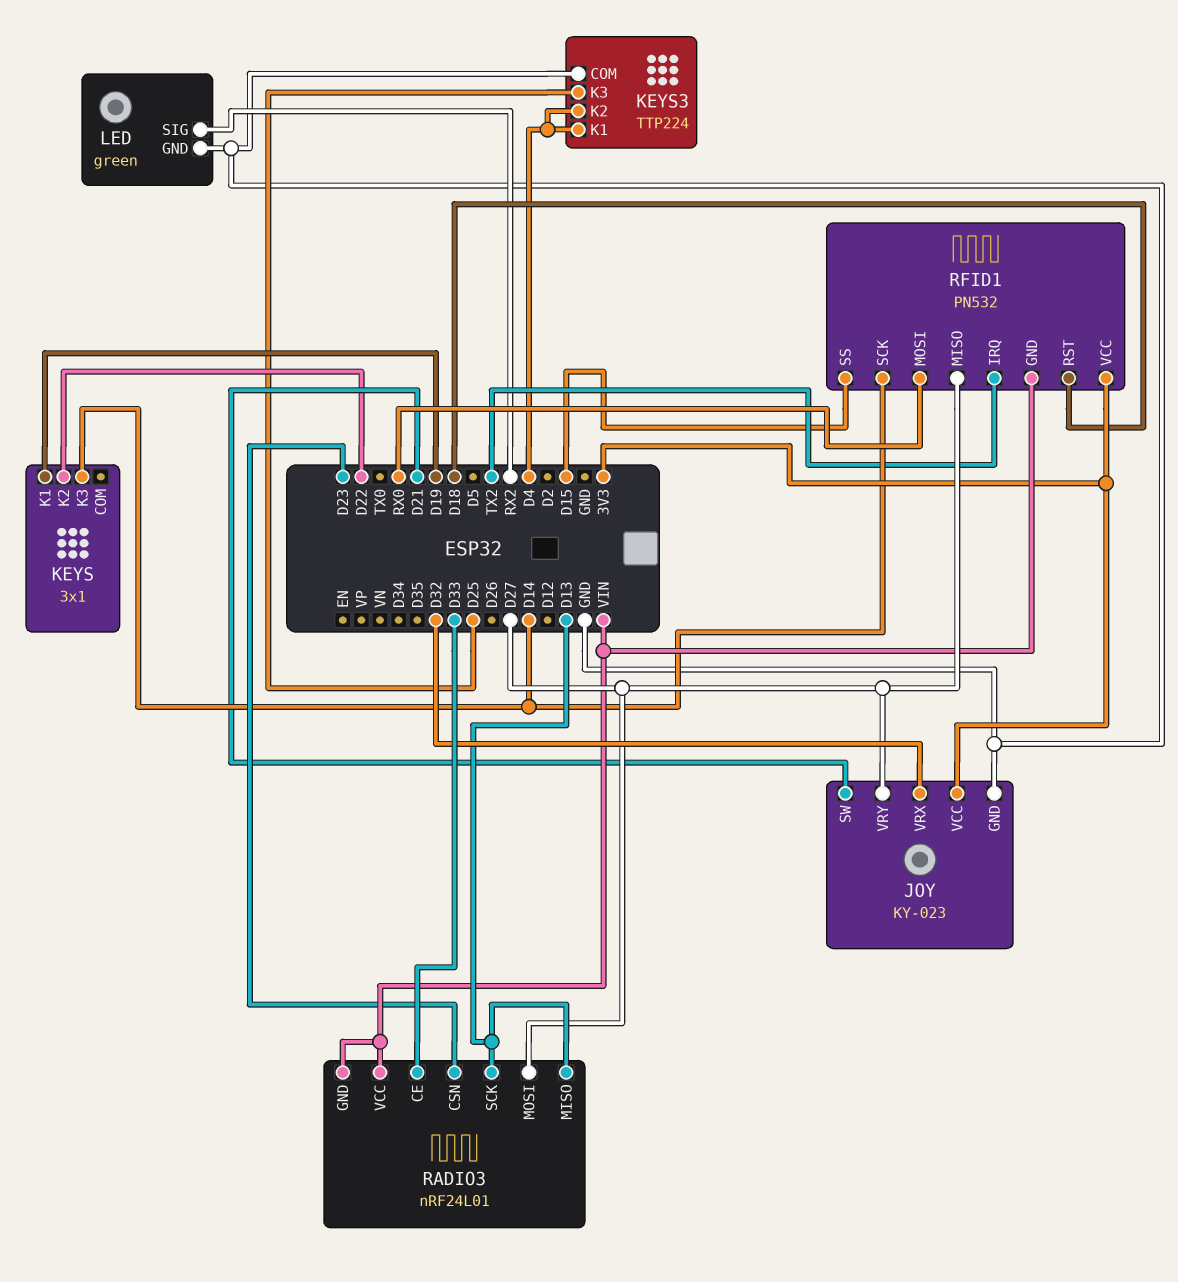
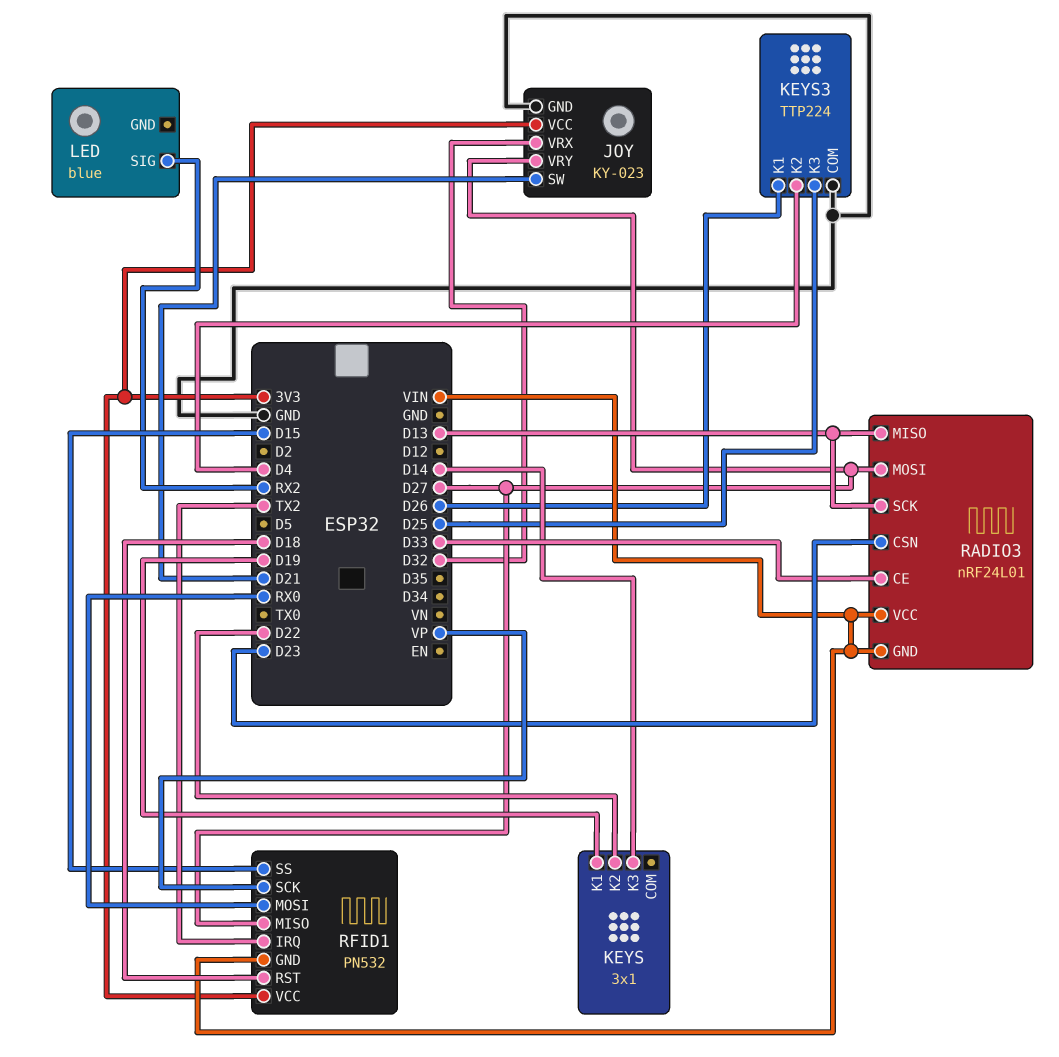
KEYS3 pin K1: D4 -> D26
LED: green -> blue
LED pin GND: GND -> none
RFID1 pin SCK: D14 -> VP

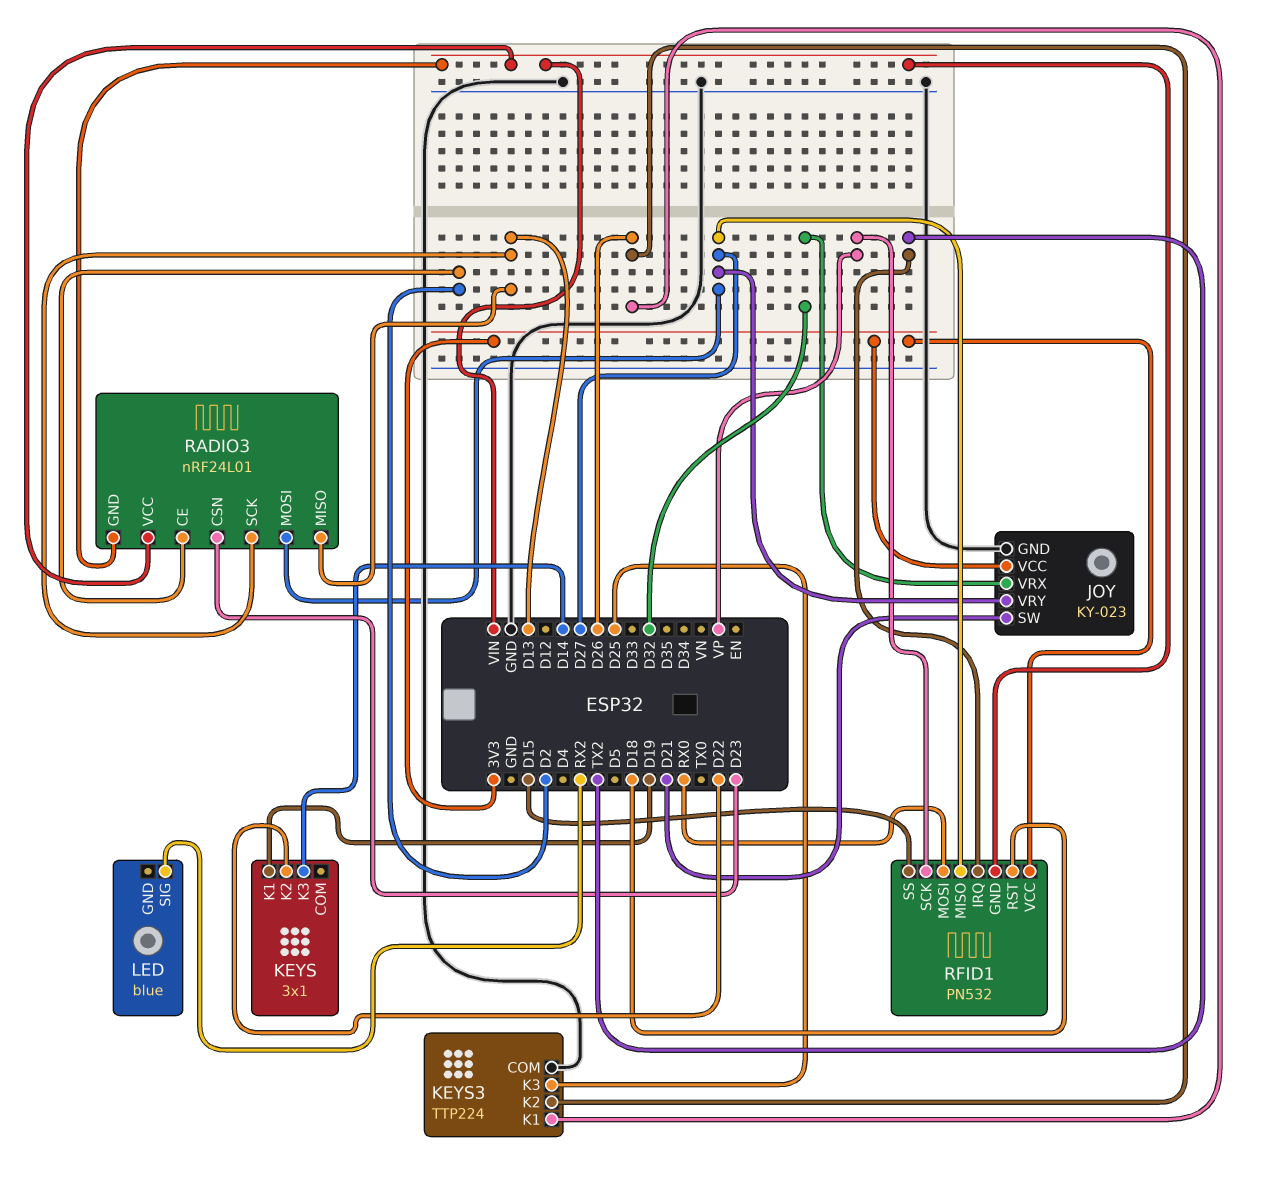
KEYS3 pin K2: D4 -> D26
RADIO3 pin CE: D33 -> D2

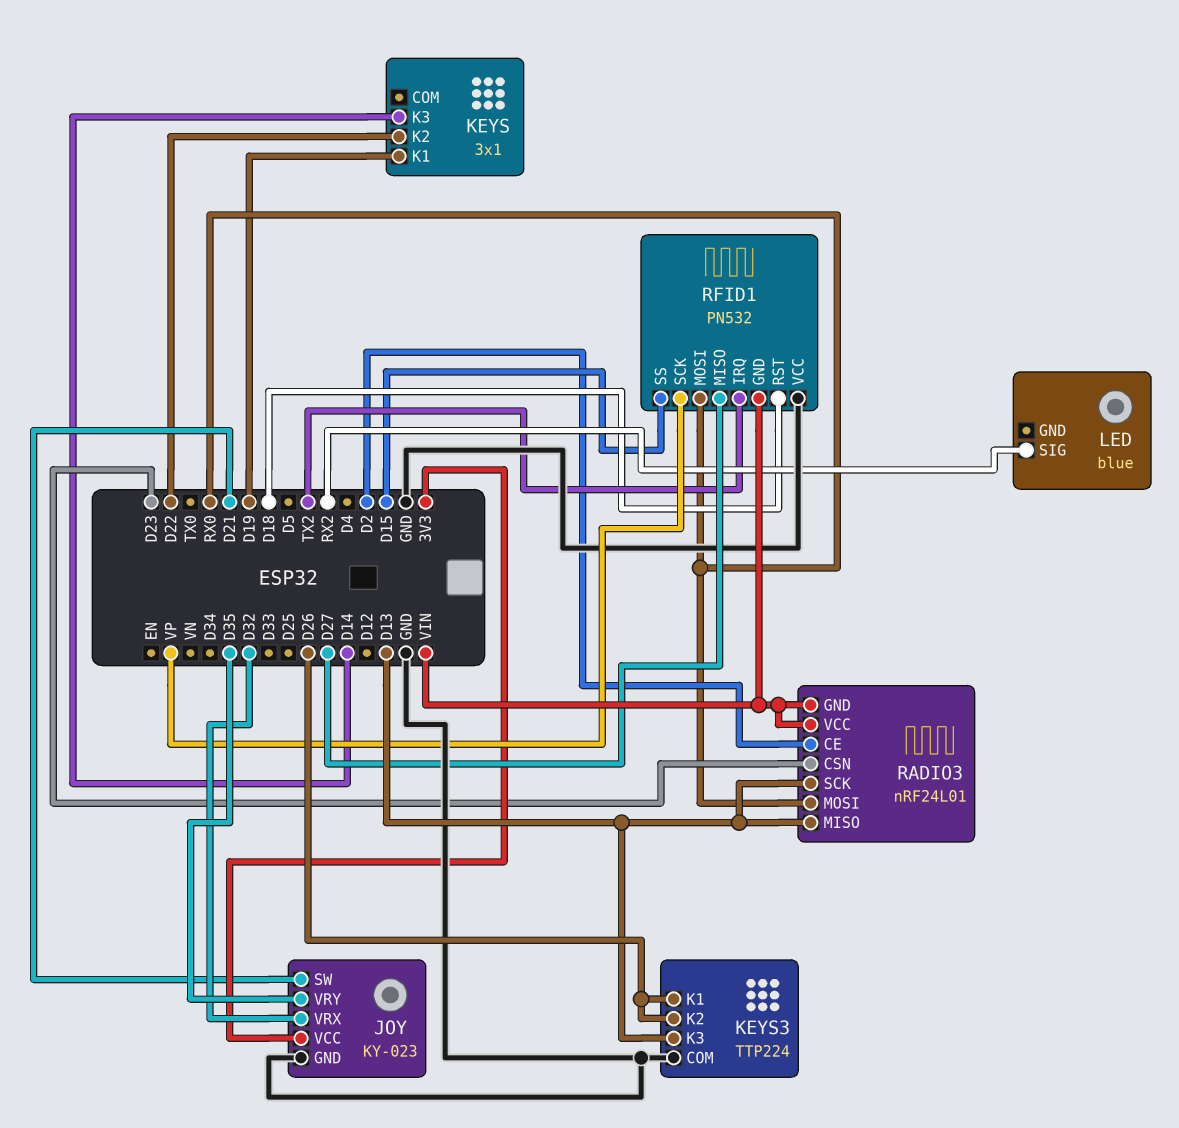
JOY pin VRY: D27 -> D35
KEYS3 pin K3: D25 -> D13
RADIO3 pin MOSI: D27 -> RX0
RFID1 pin VCC: 3V3 -> GND

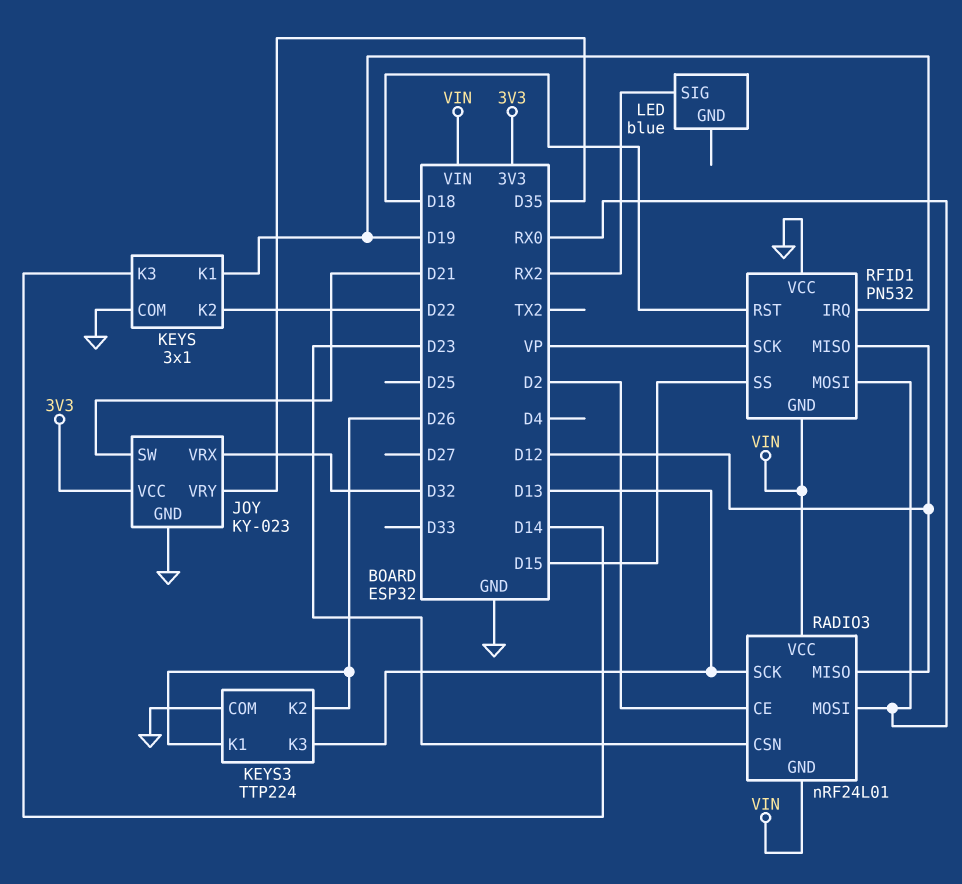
KEYS pin COM: none -> GND
RADIO3 pin MISO: D13 -> D12
RFID1 pin IRQ: TX2 -> D19
RFID1 pin MISO: D27 -> D12

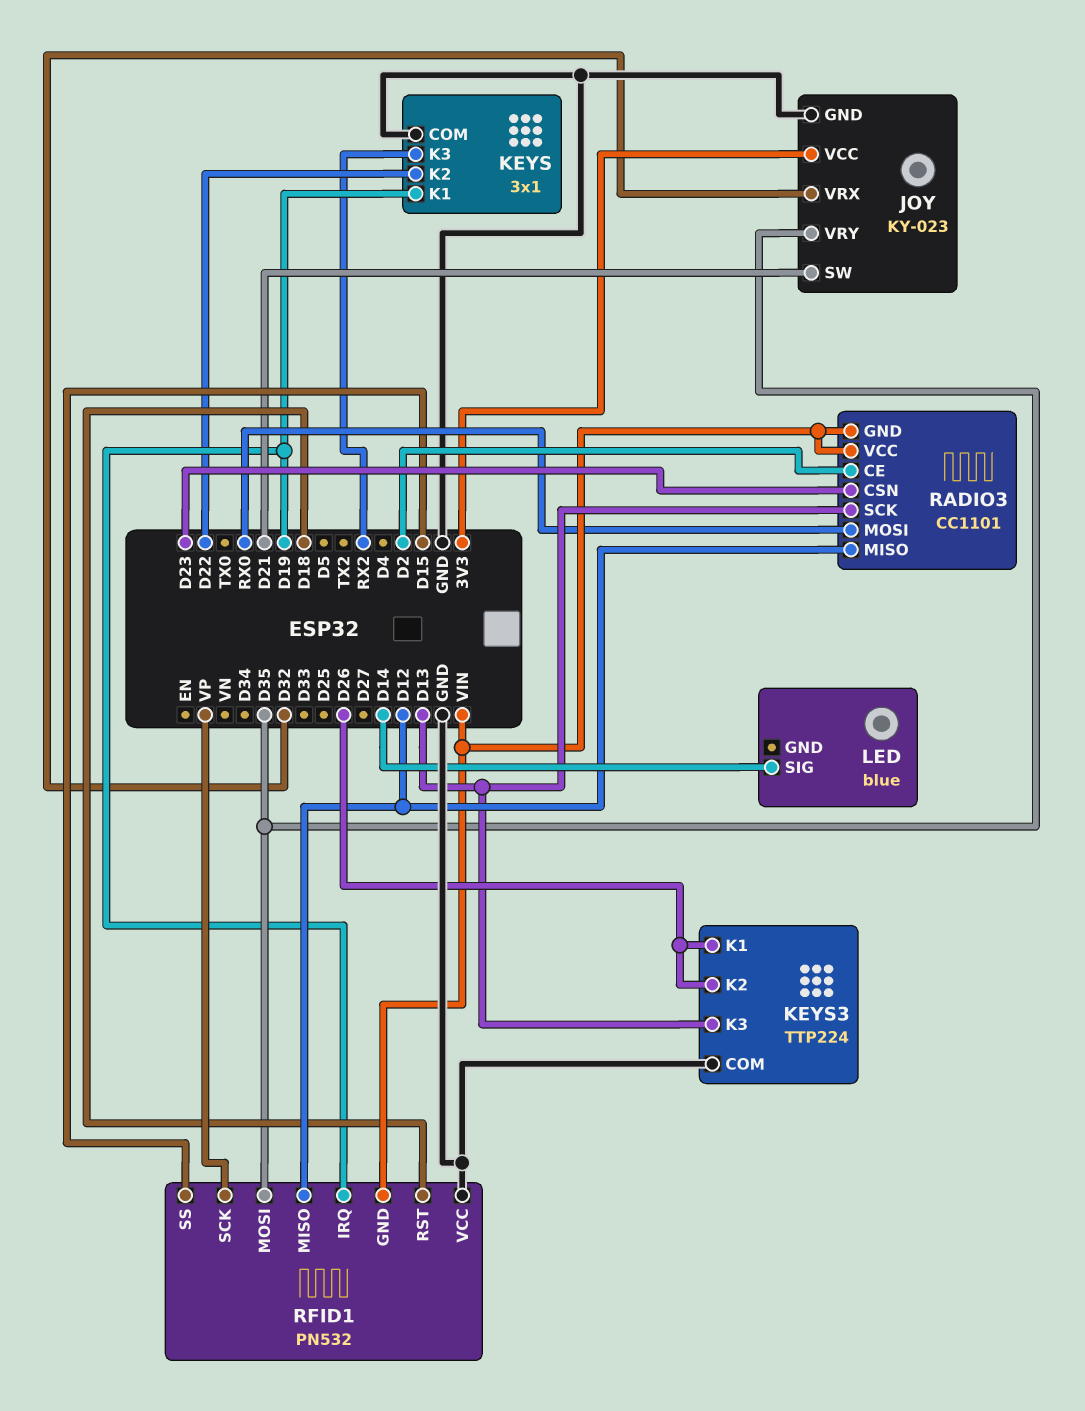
KEYS pin K3: D14 -> RX2
LED pin SIG: RX2 -> D14
RADIO3: nRF24L01 -> CC1101
RFID1 pin MOSI: RX0 -> D35

